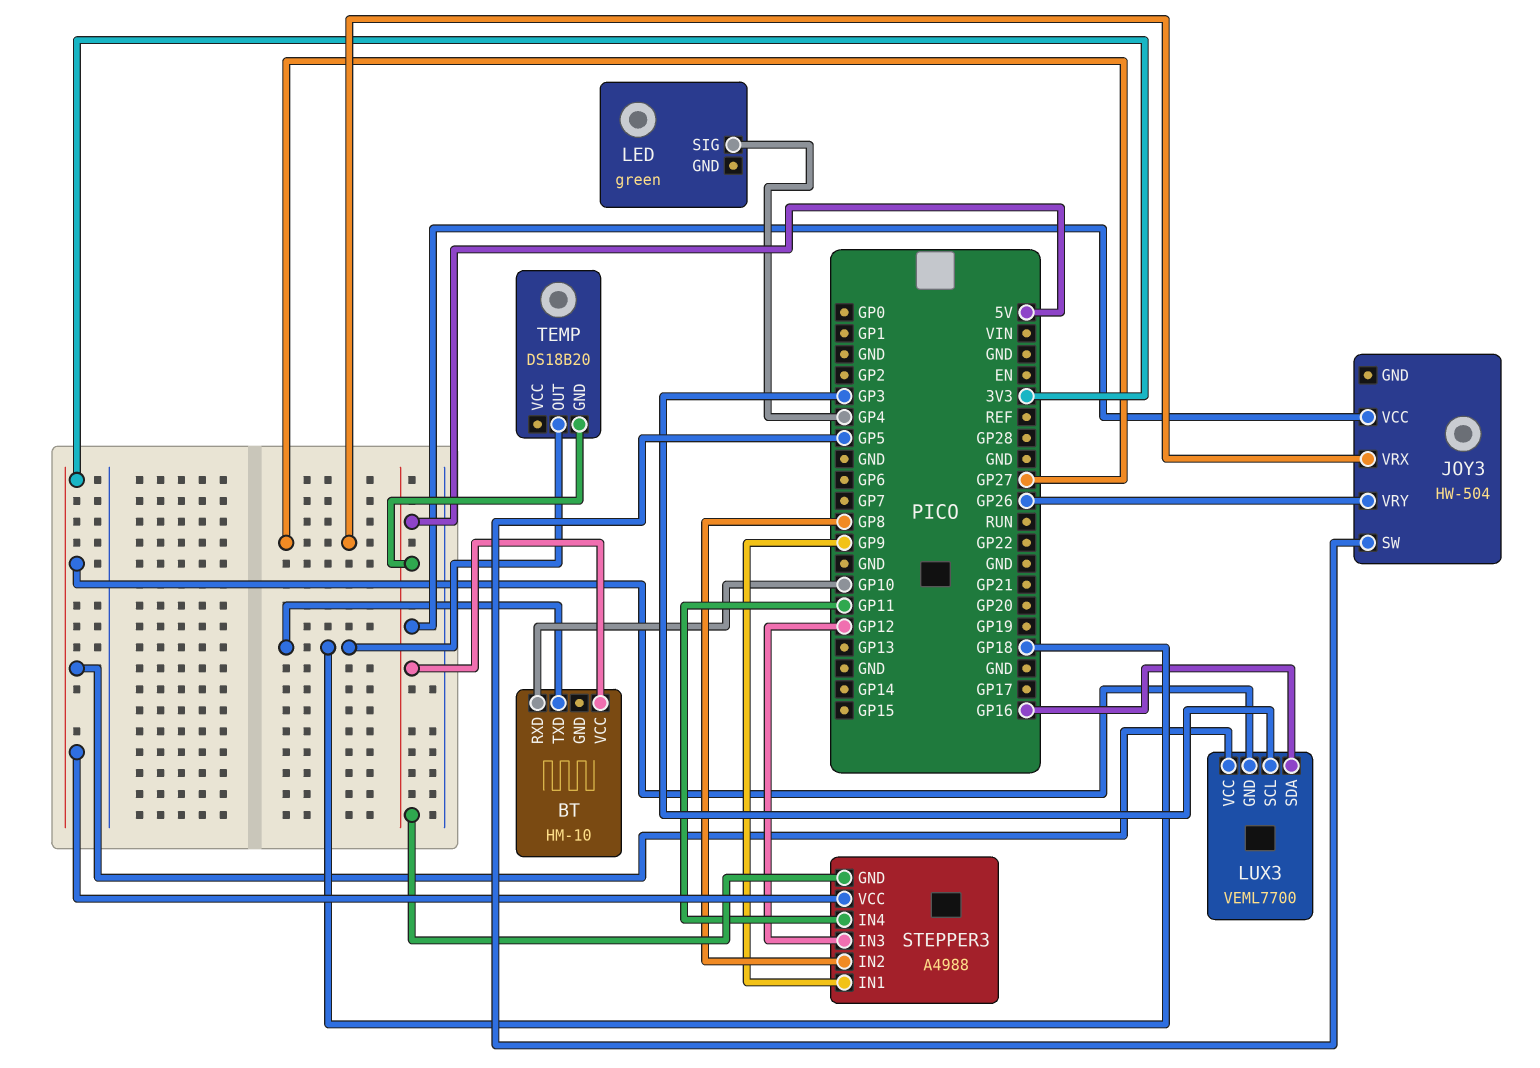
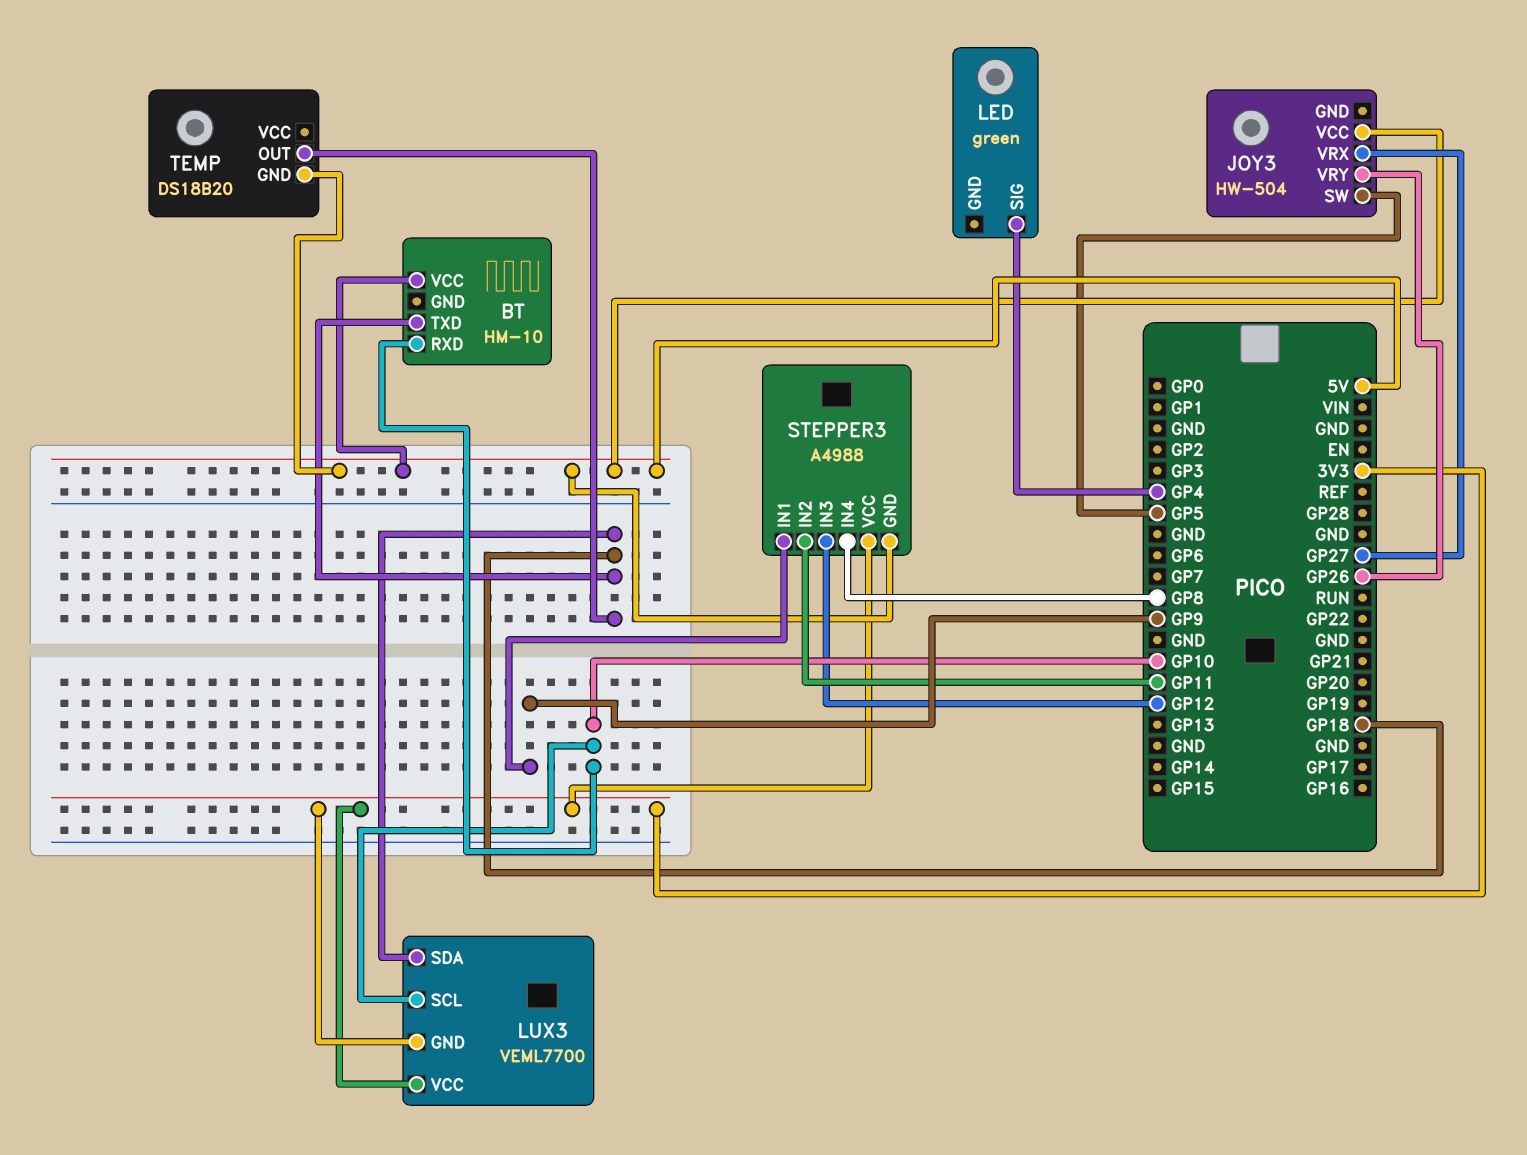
LUX3 pin SCL: GP3 -> GP10
LUX3 pin SDA: GP16 -> GP18
STEPPER3 pin IN2: GP8 -> GP11
STEPPER3 pin IN4: GP11 -> GP8

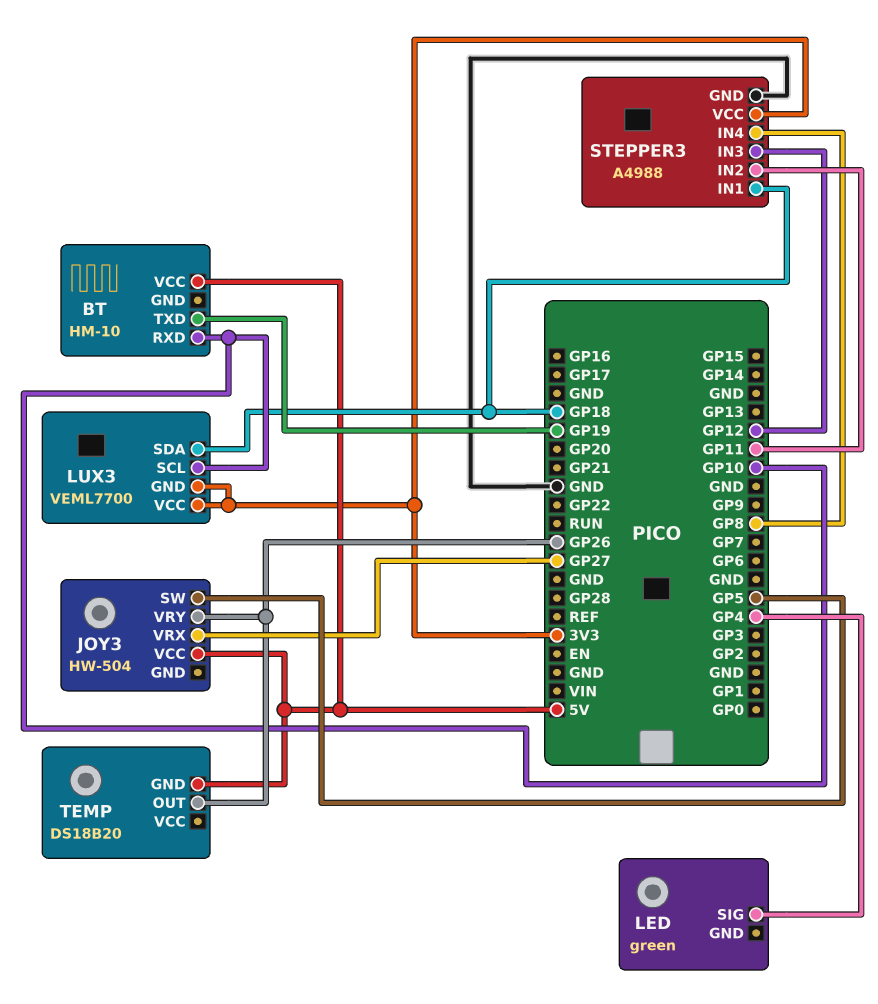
BT pin TXD: GP18 -> GP19
STEPPER3 pin GND: 5V -> GND
STEPPER3 pin IN1: GP9 -> GP18
TEMP pin OUT: GP18 -> GP26

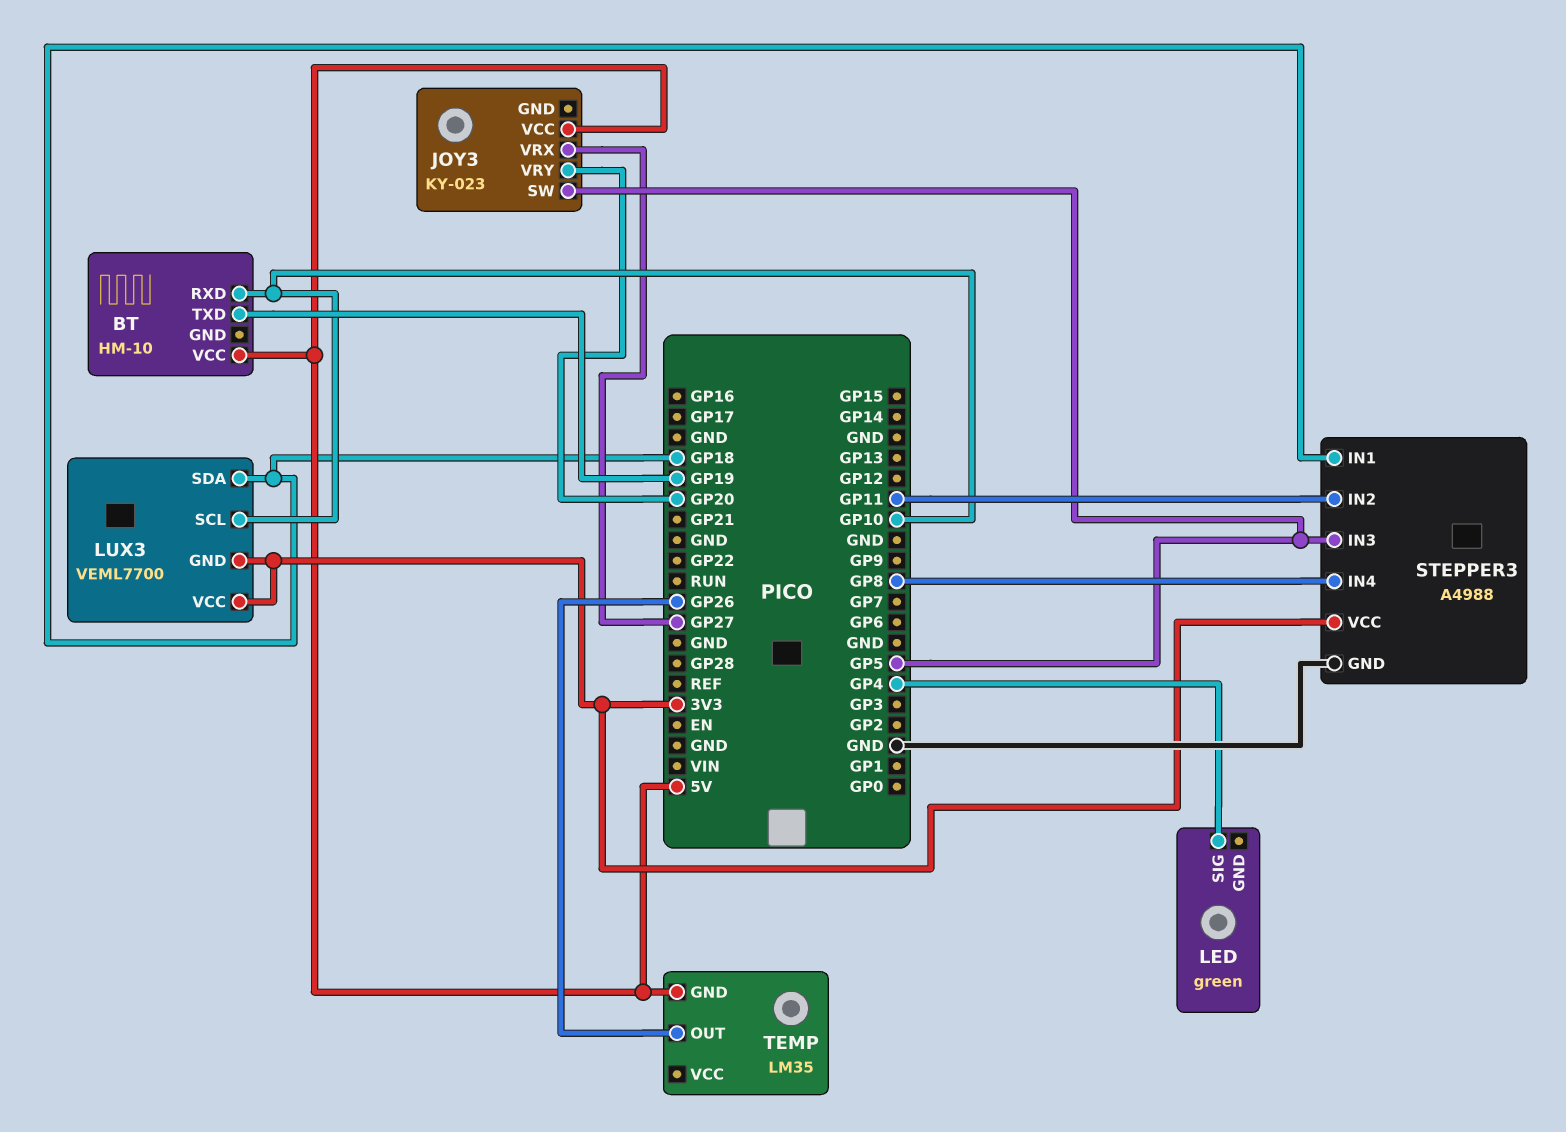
JOY3: HW-504 -> KY-023
JOY3 pin VRY: GP26 -> GP20
STEPPER3 pin IN3: GP12 -> GP5
TEMP: DS18B20 -> LM35

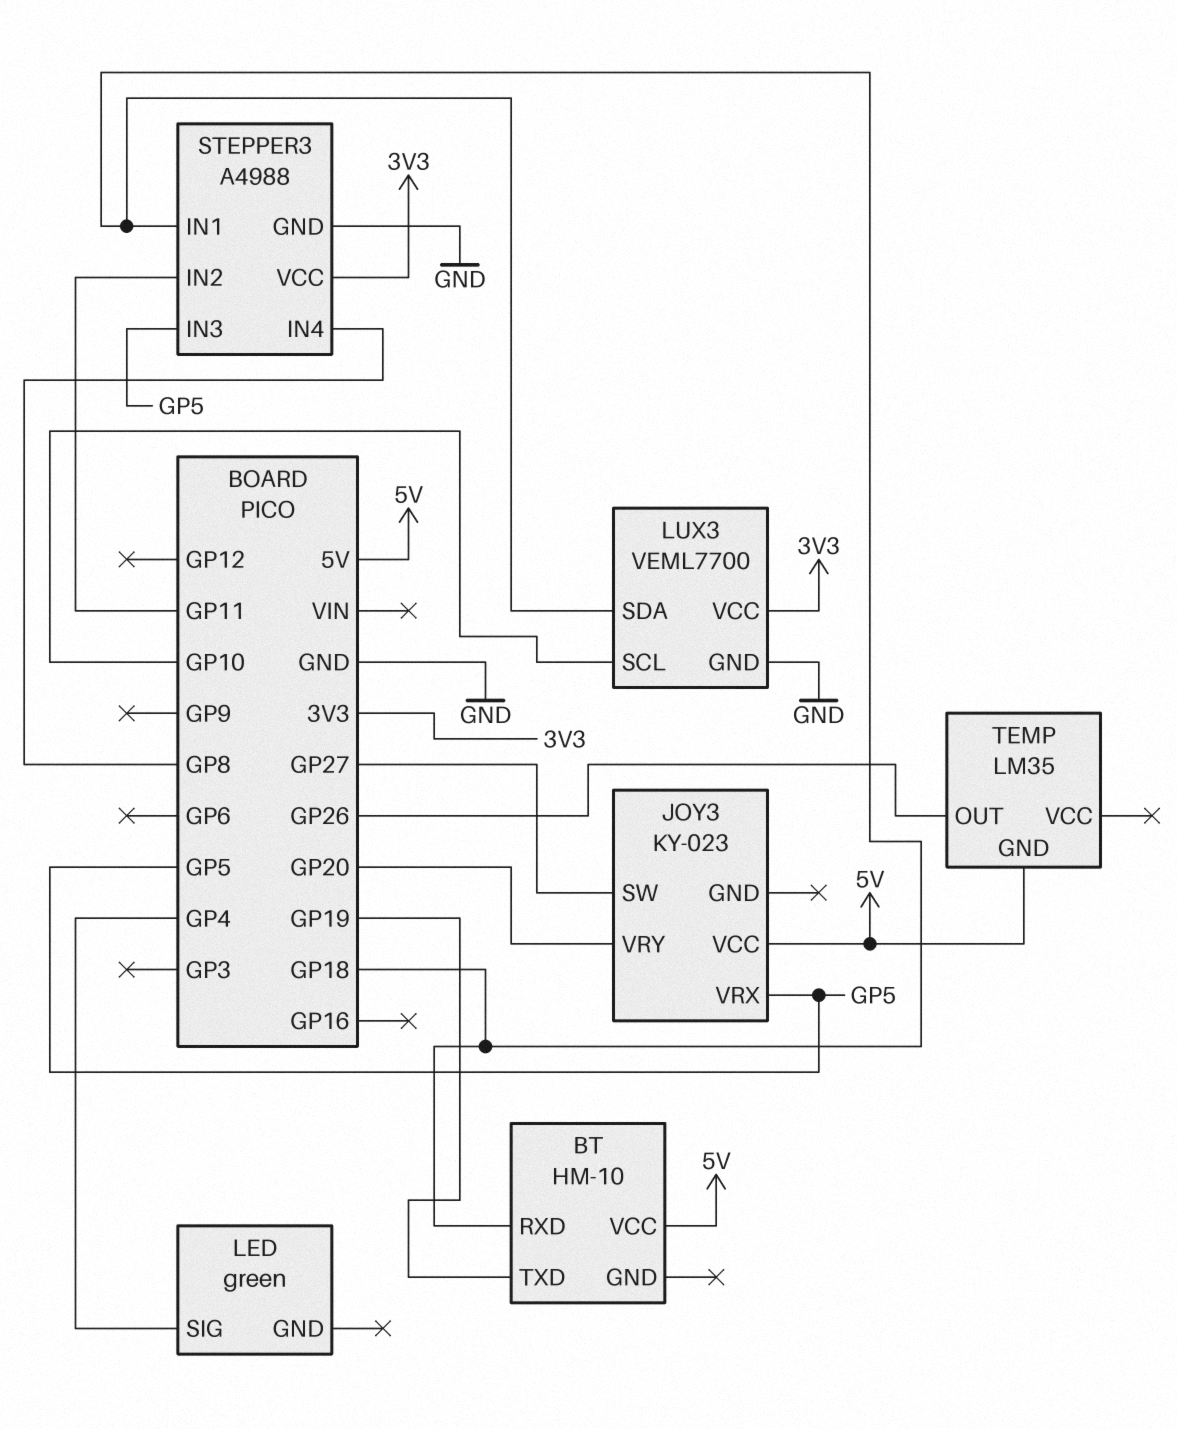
BT pin RXD: GP10 -> GP18
JOY3 pin SW: GP5 -> GP27
JOY3 pin VRX: GP27 -> GP5
LUX3 pin GND: 3V3 -> GND

